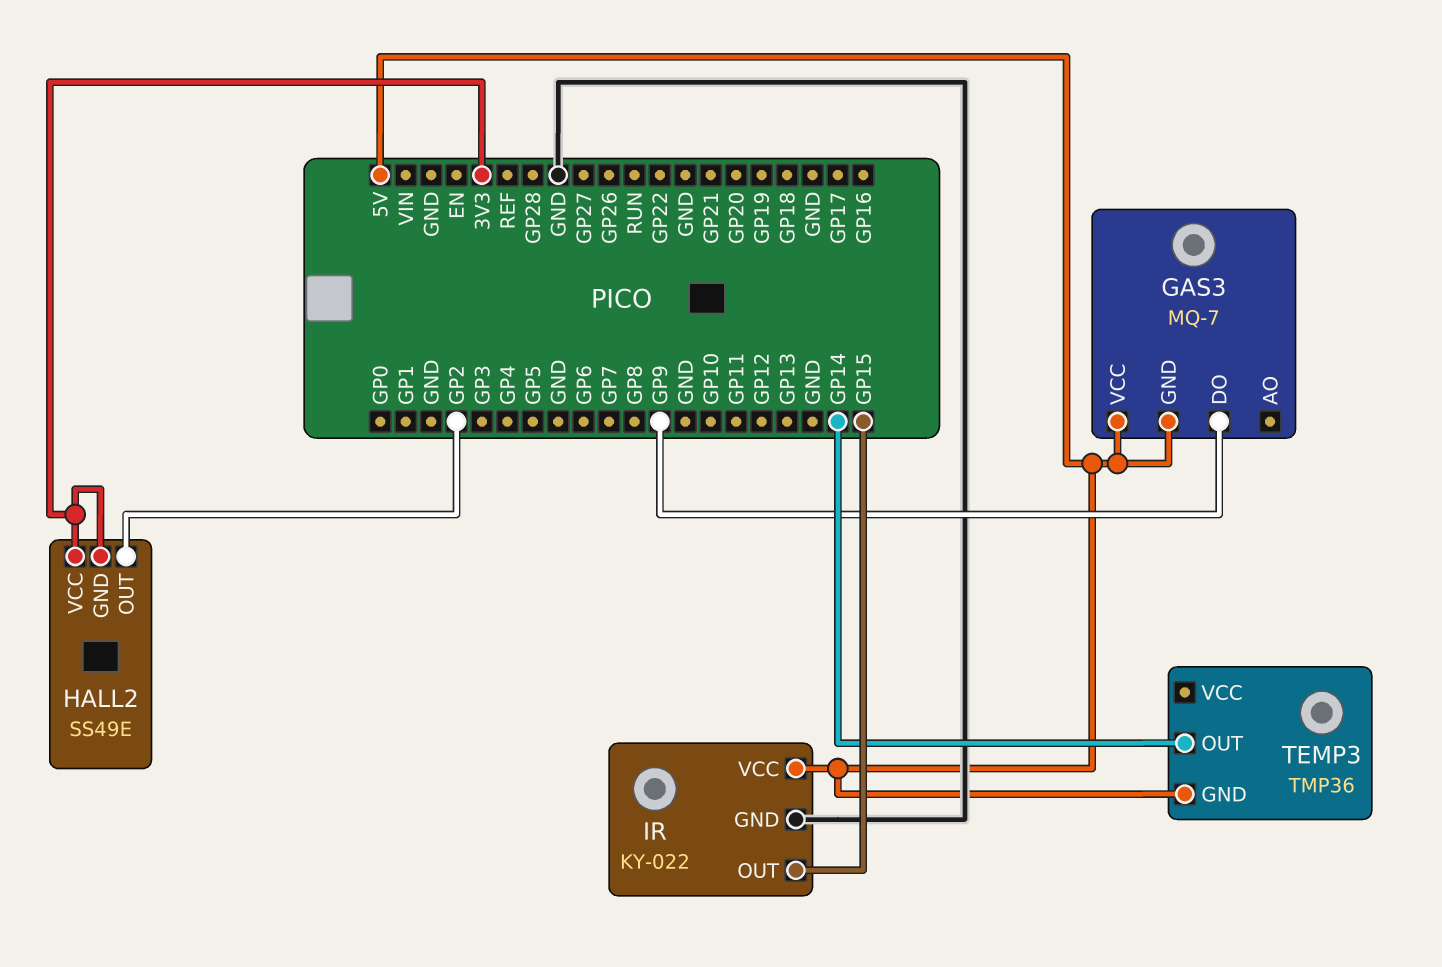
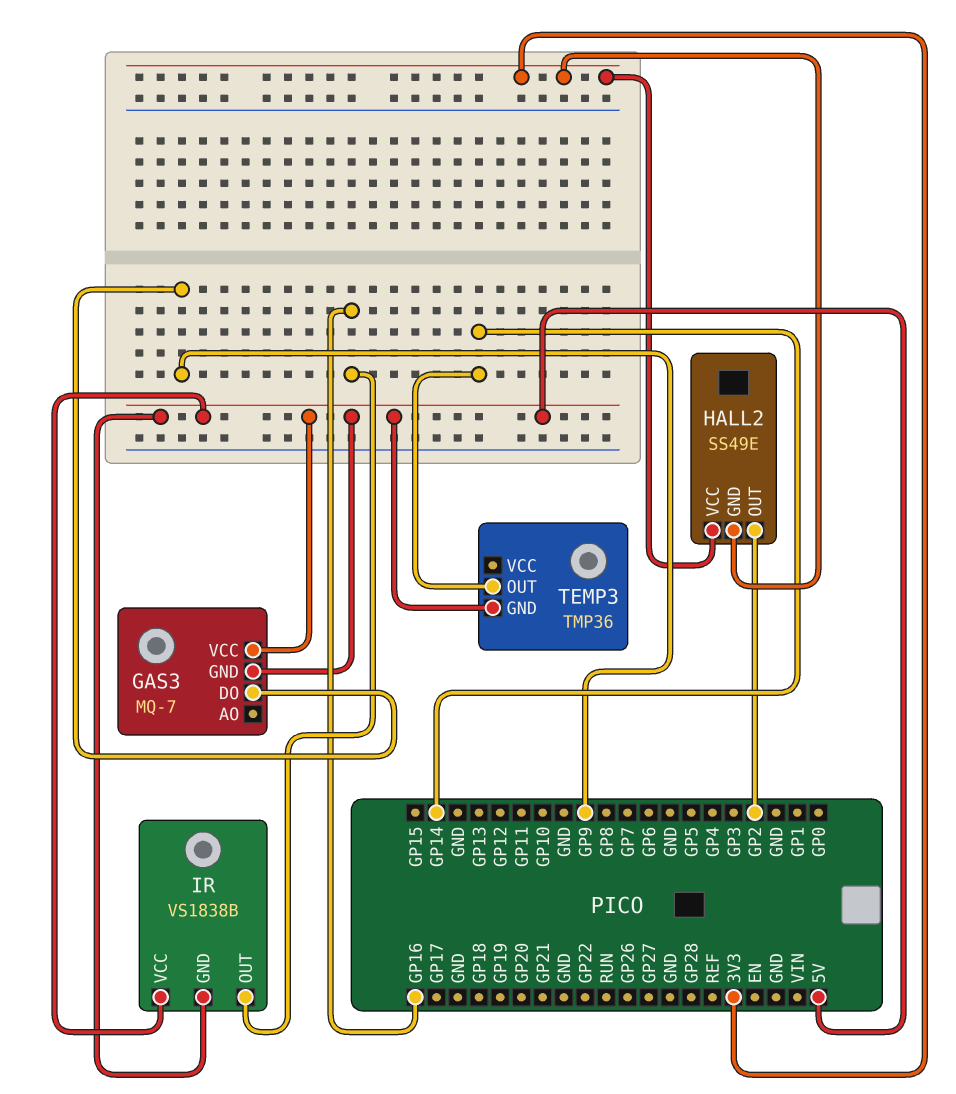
IR: KY-022 -> VS1838B
IR pin GND: GND -> 5V
IR pin OUT: GP15 -> GP16

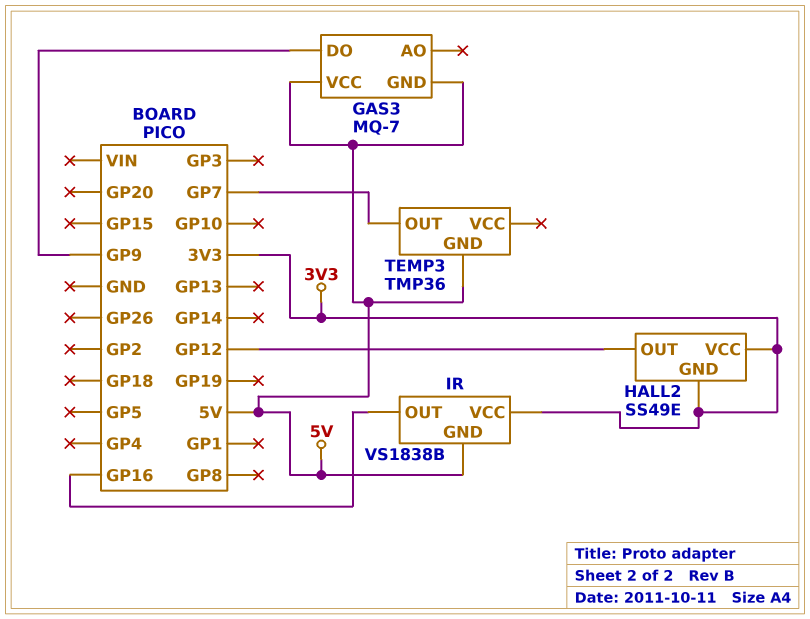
HALL2 pin OUT: GP2 -> GP12
IR pin VCC: 5V -> 3V3
TEMP3 pin OUT: GP14 -> GP7

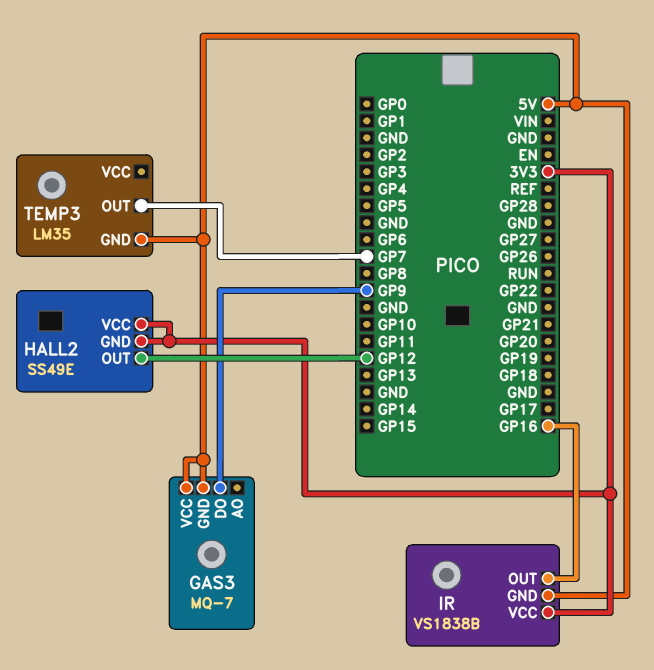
TEMP3: TMP36 -> LM35

